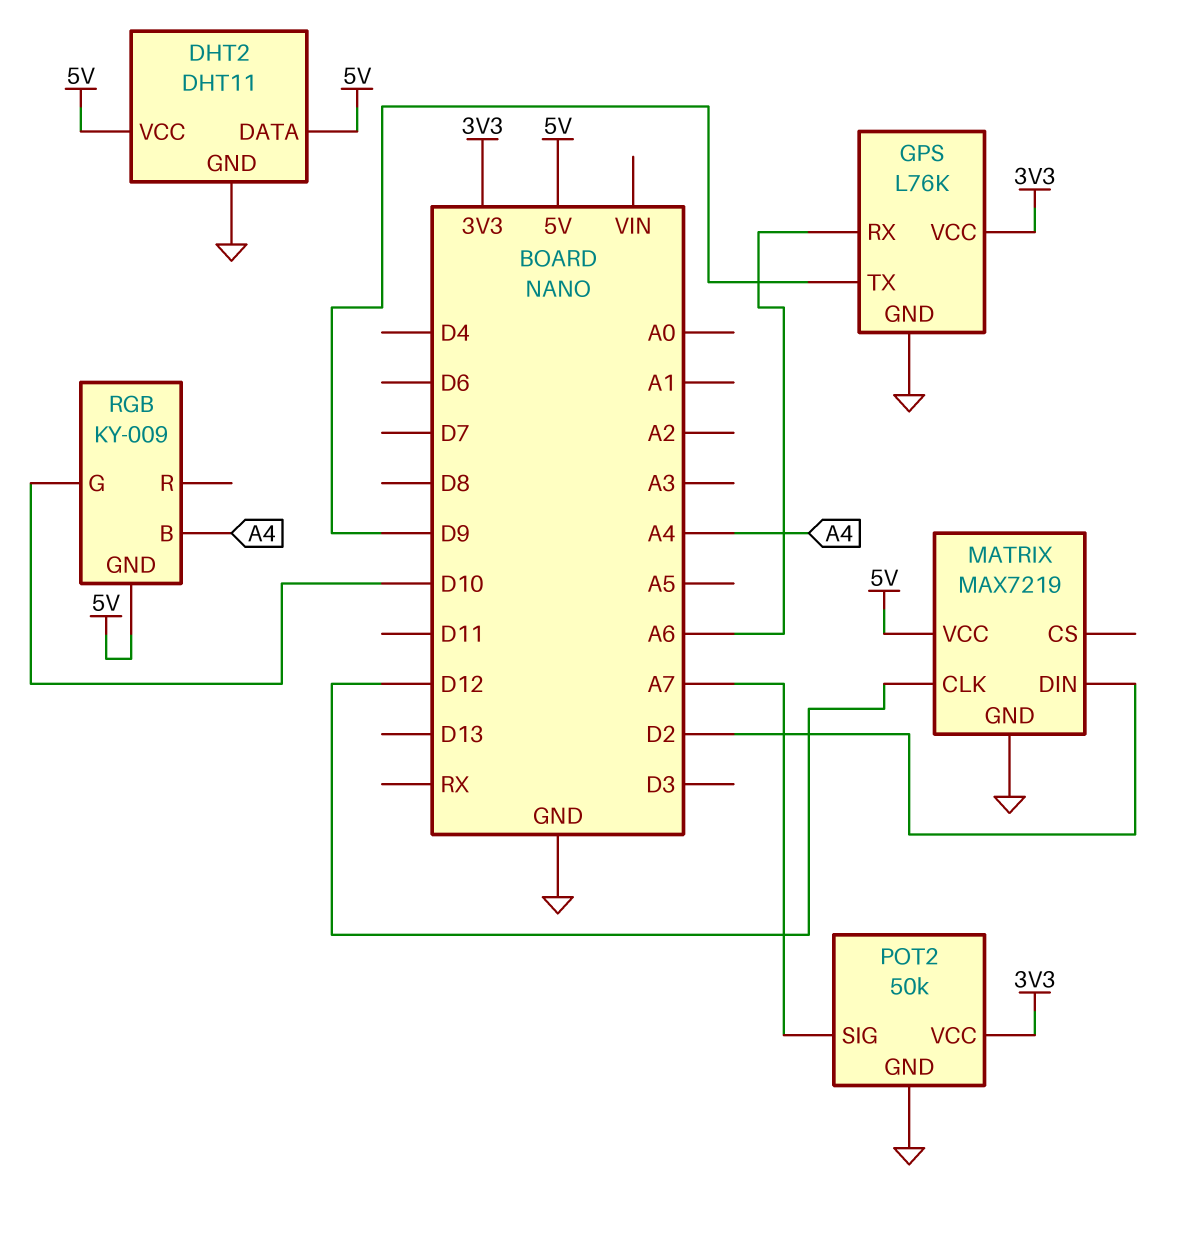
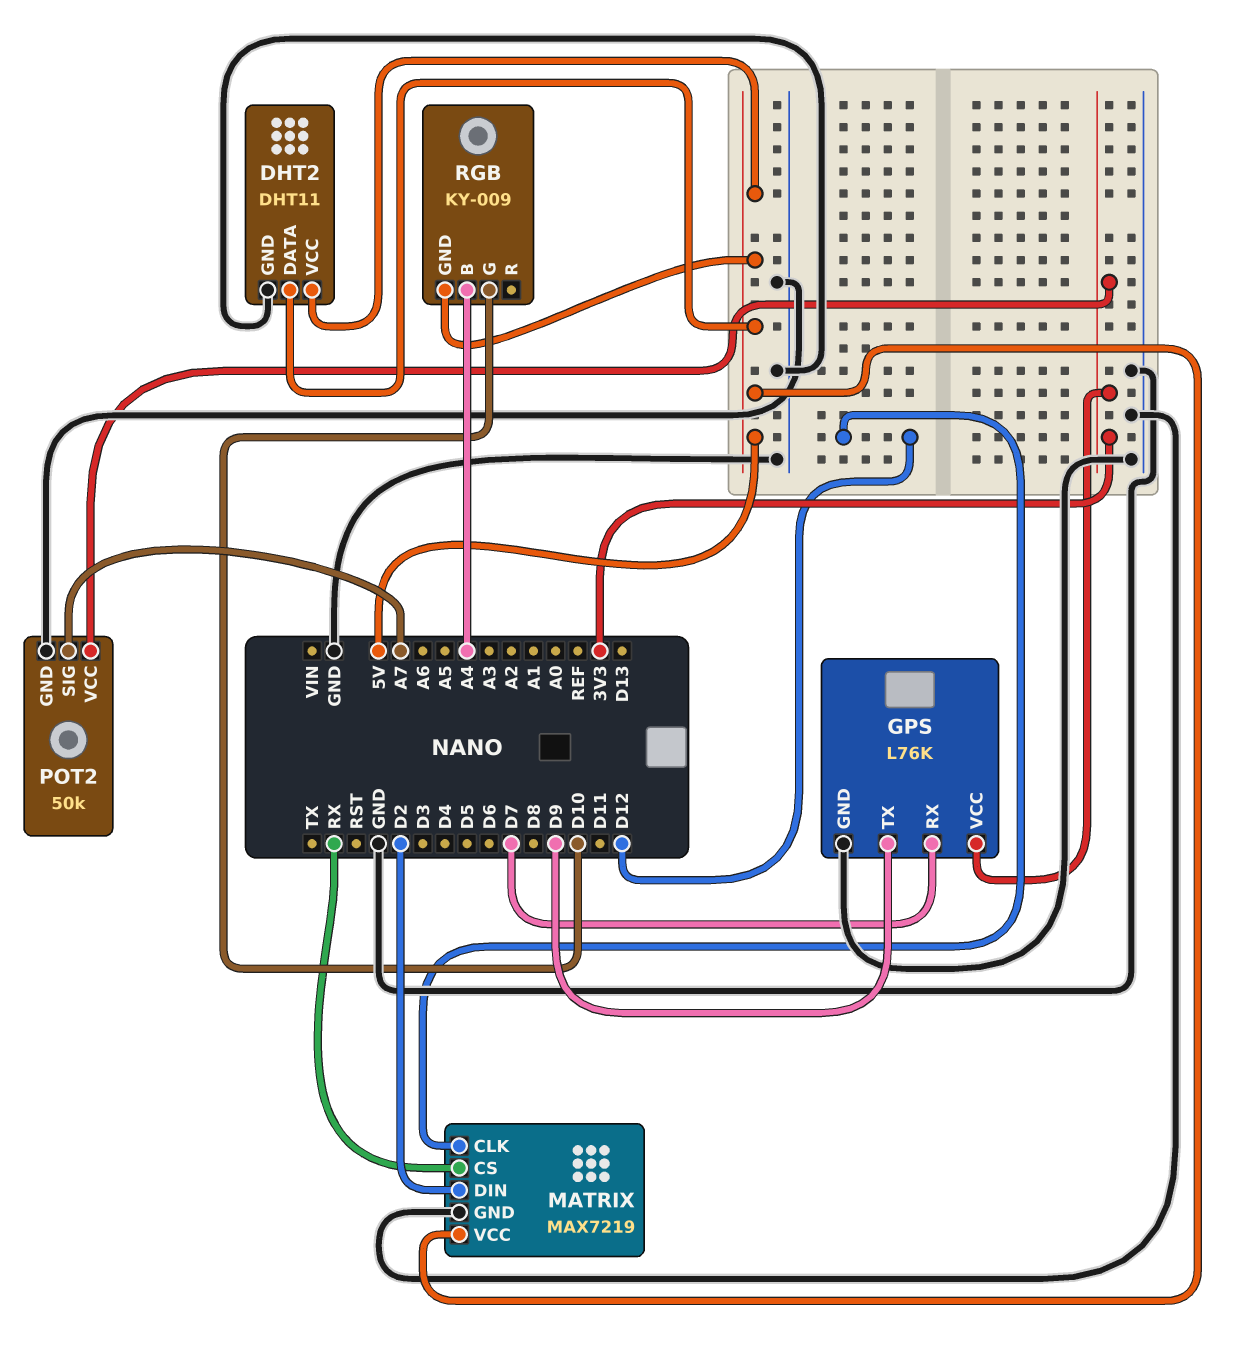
GPS pin RX: A6 -> D7
MATRIX pin CS: none -> RX

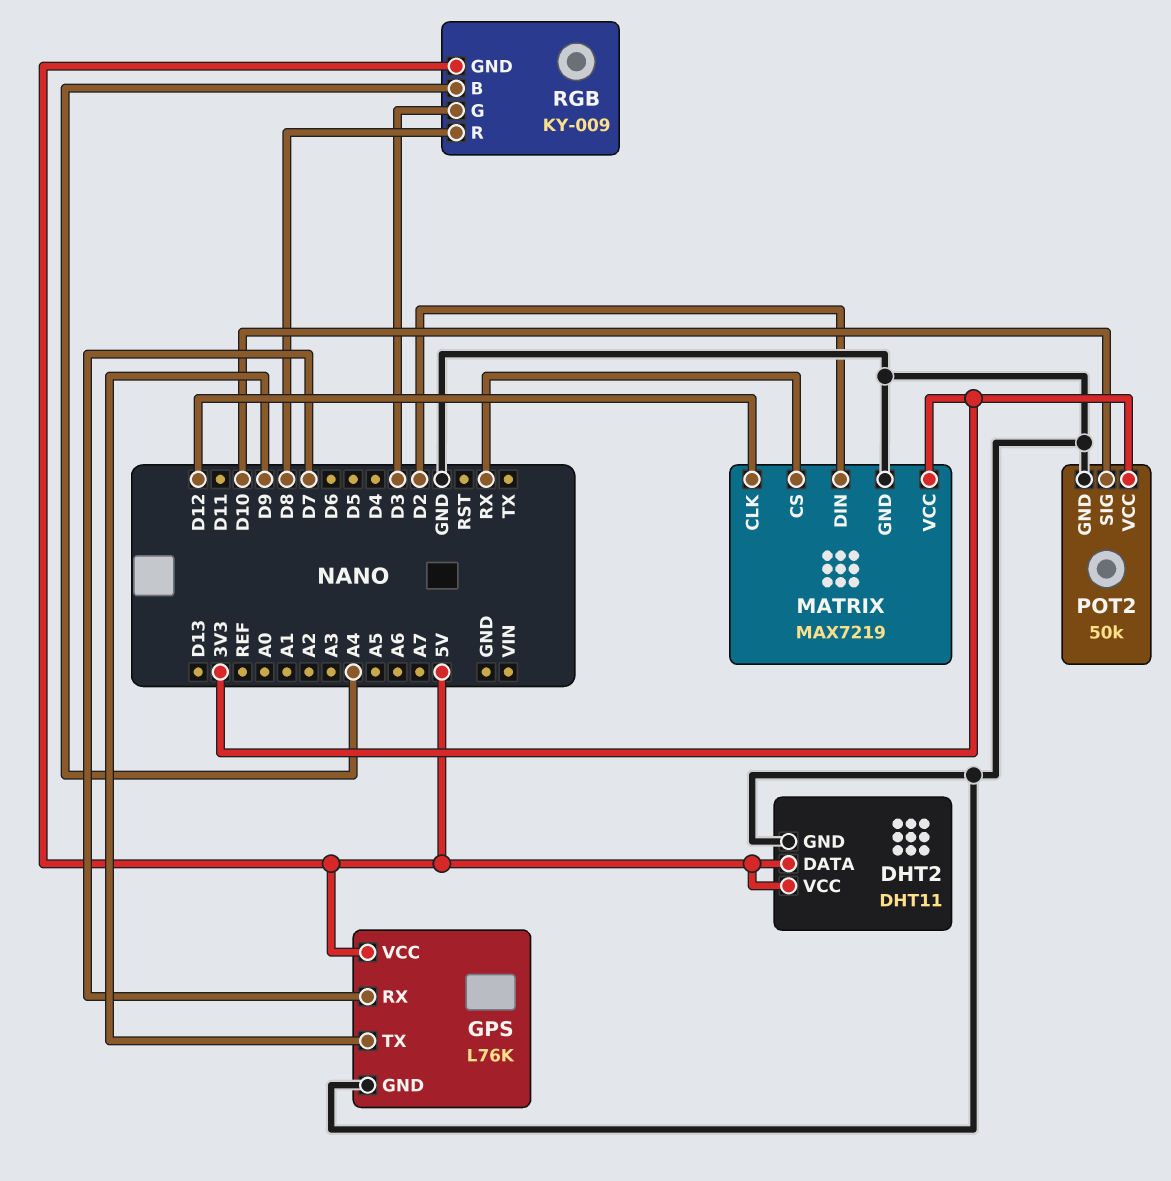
GPS pin VCC: 3V3 -> 5V
MATRIX pin VCC: 5V -> 3V3
POT2 pin SIG: A7 -> D10
RGB pin G: D10 -> D3
RGB pin R: none -> D8

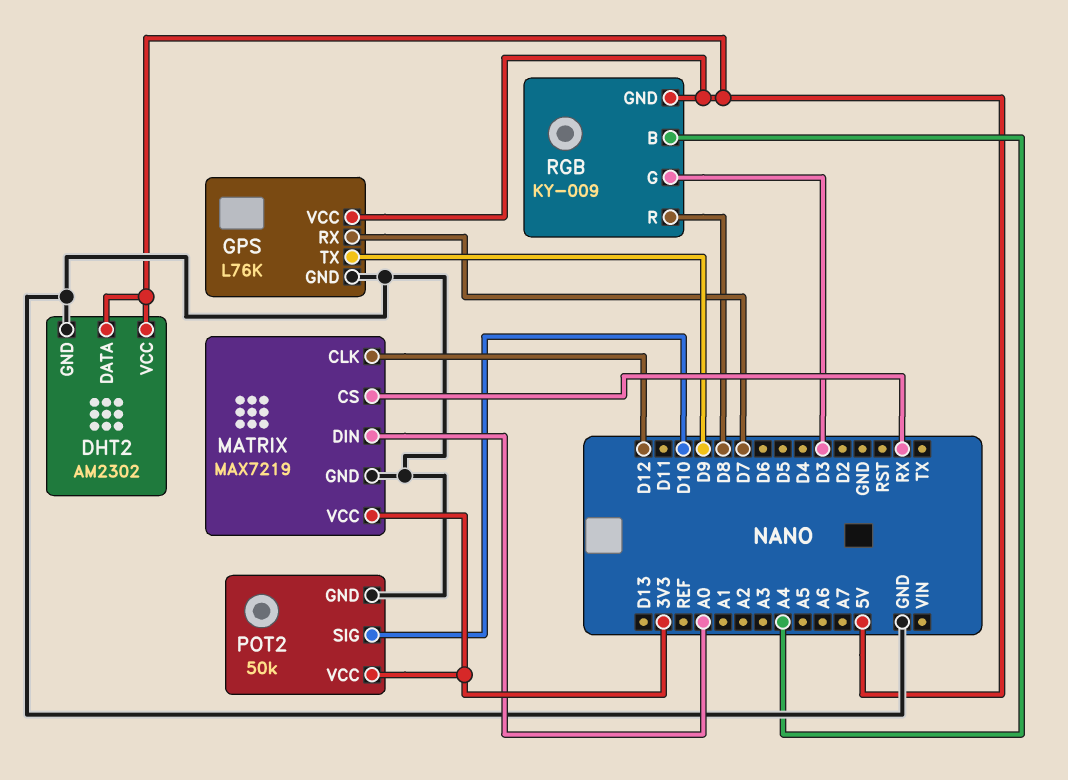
DHT2: DHT11 -> AM2302
MATRIX pin DIN: D2 -> A0

